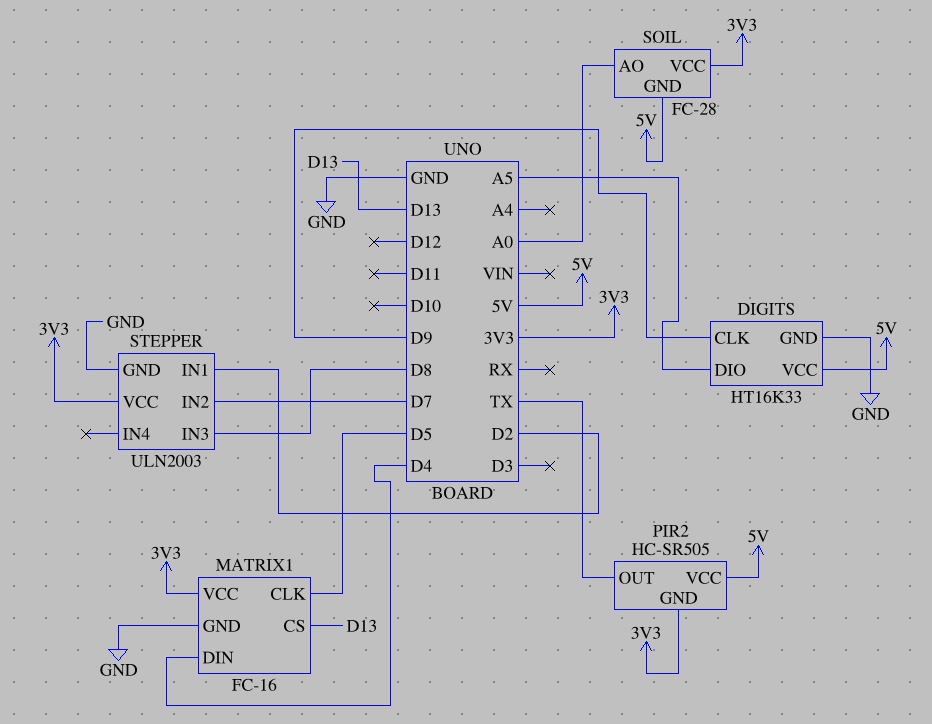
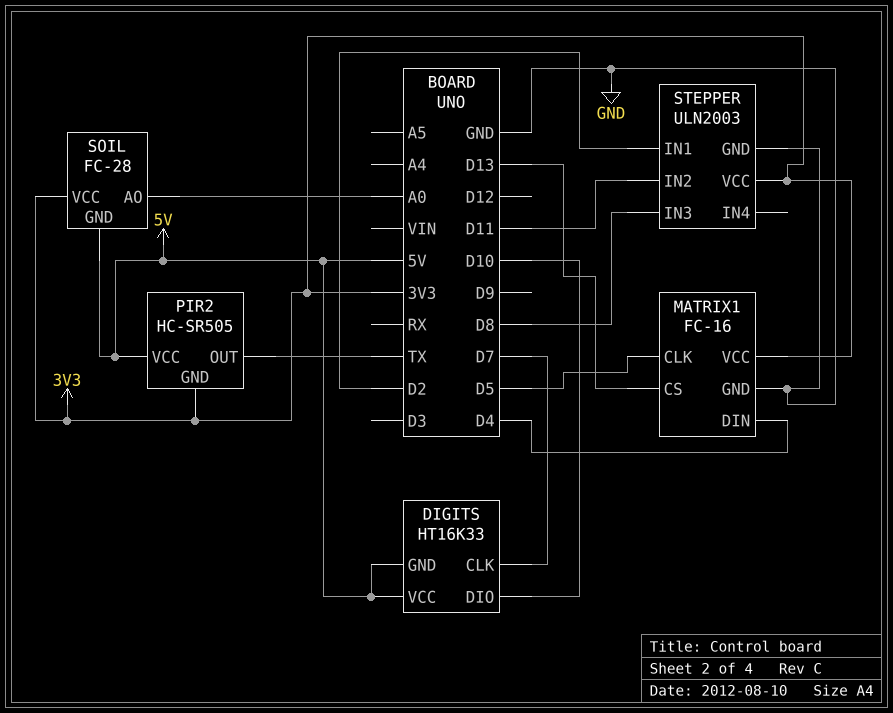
DIGITS pin CLK: D9 -> D7
DIGITS pin DIO: A5 -> D10
DIGITS pin GND: GND -> 5V
STEPPER pin IN2: D7 -> D11

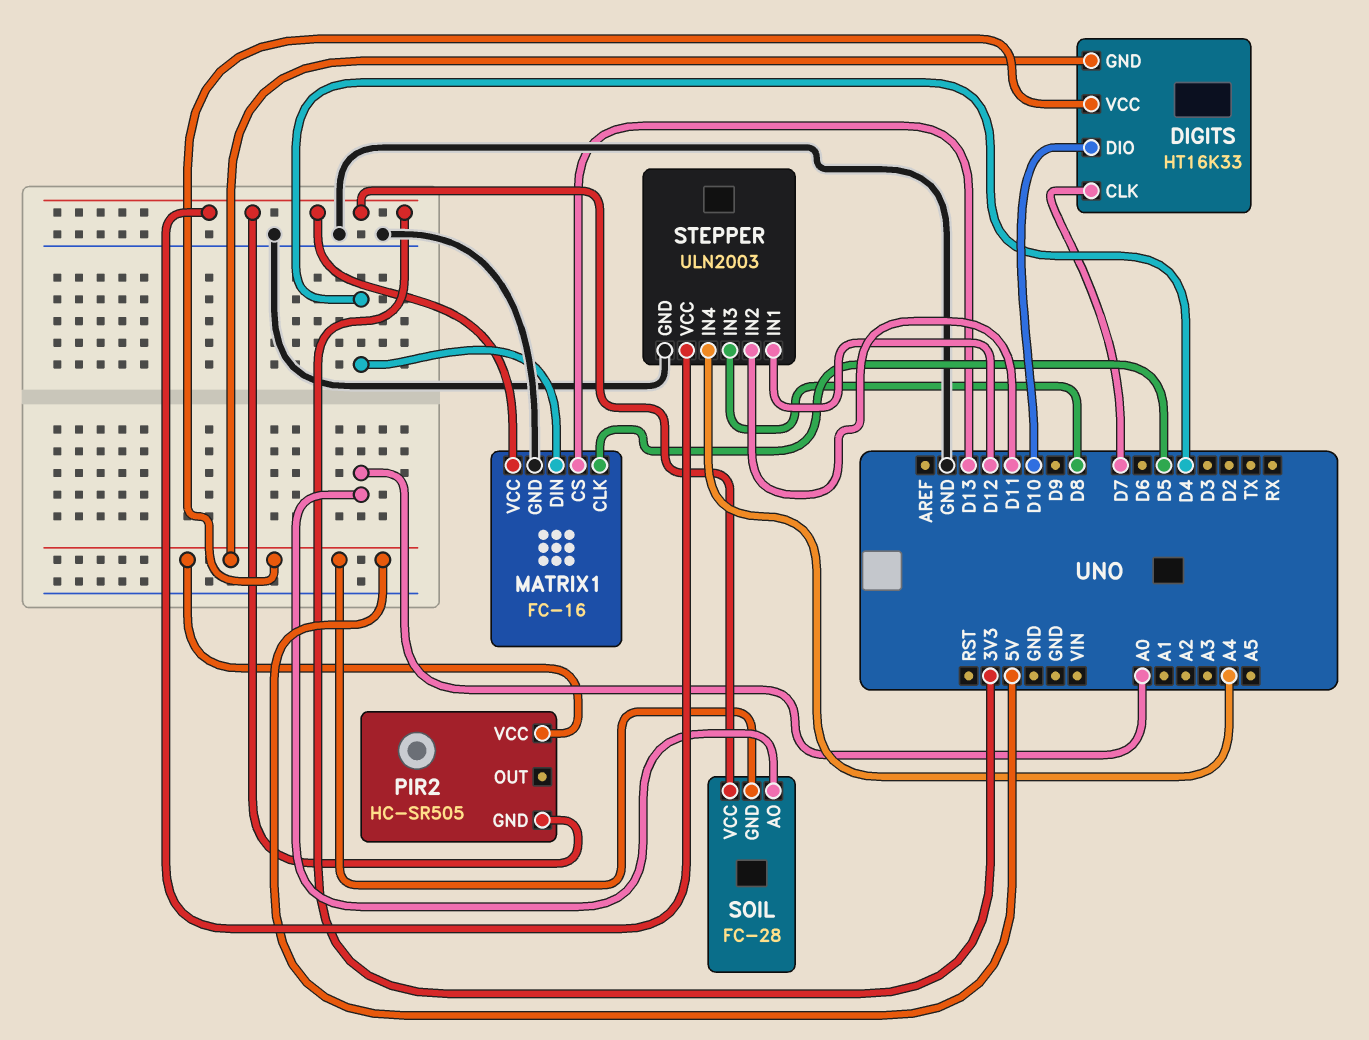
PIR2 pin OUT: TX -> none
STEPPER pin IN1: D2 -> D12
STEPPER pin IN4: none -> A4

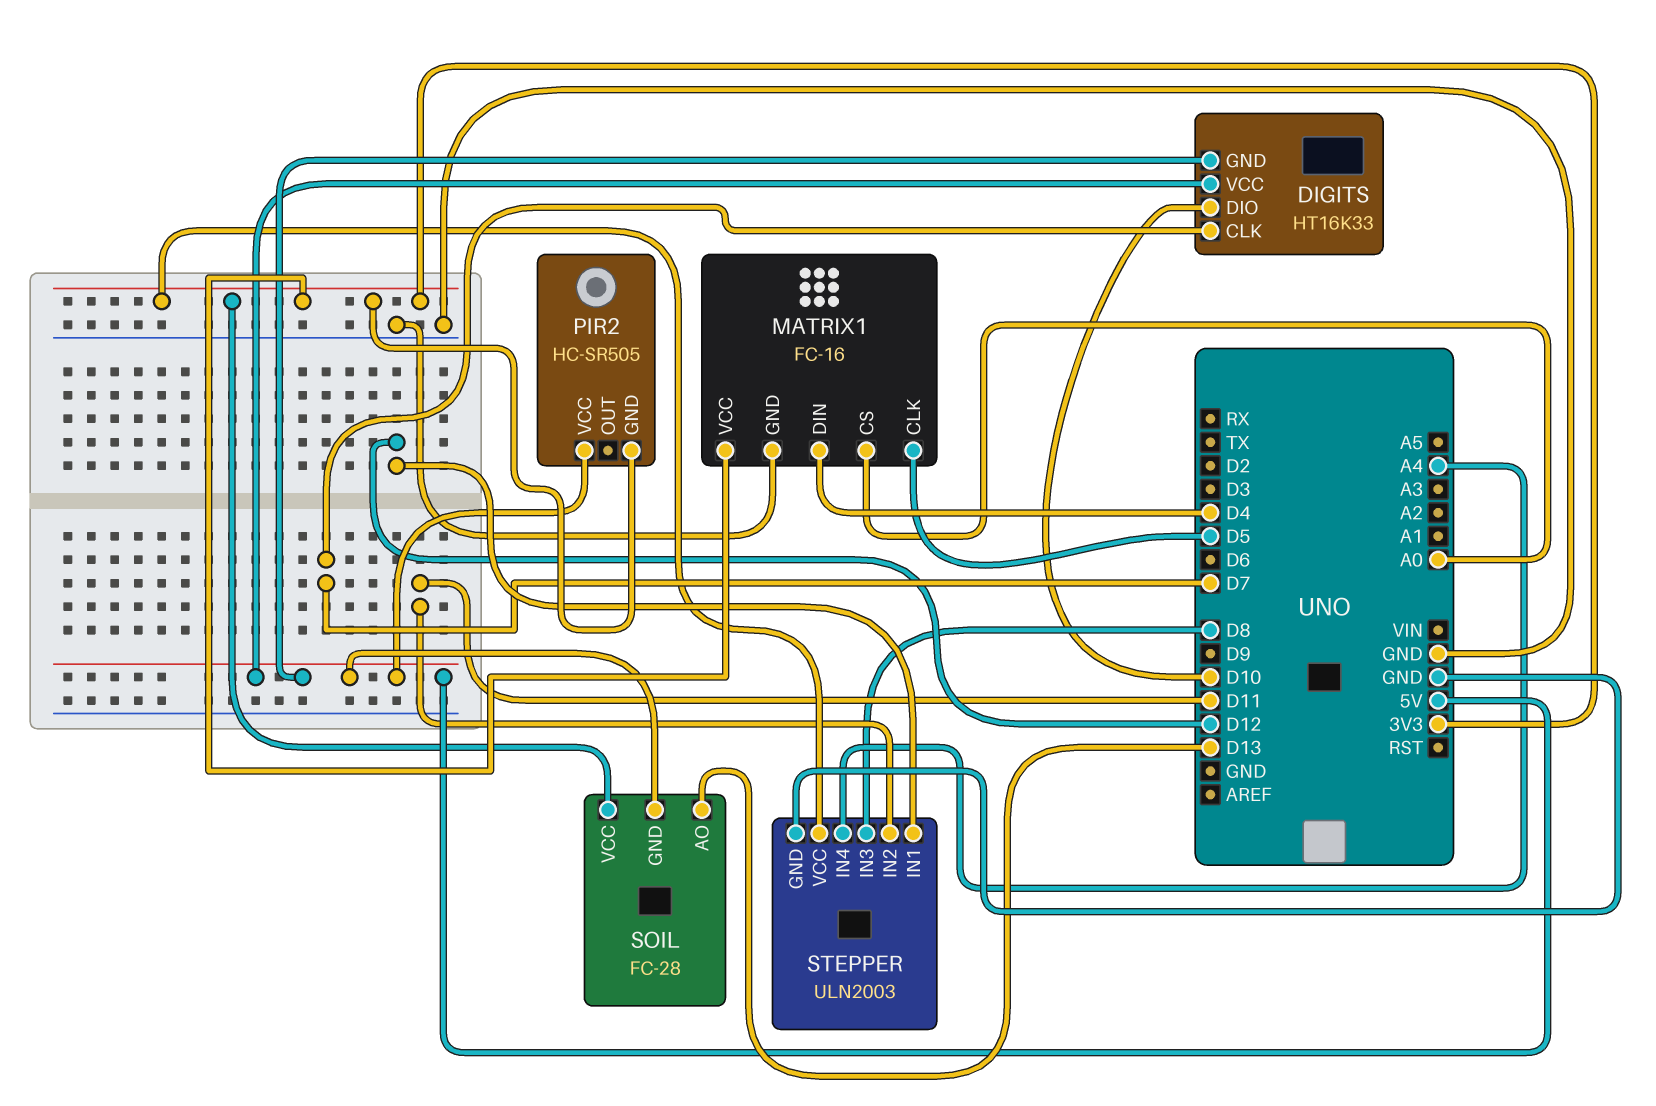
MATRIX1 pin CS: D13 -> A0
SOIL pin AO: A0 -> D13

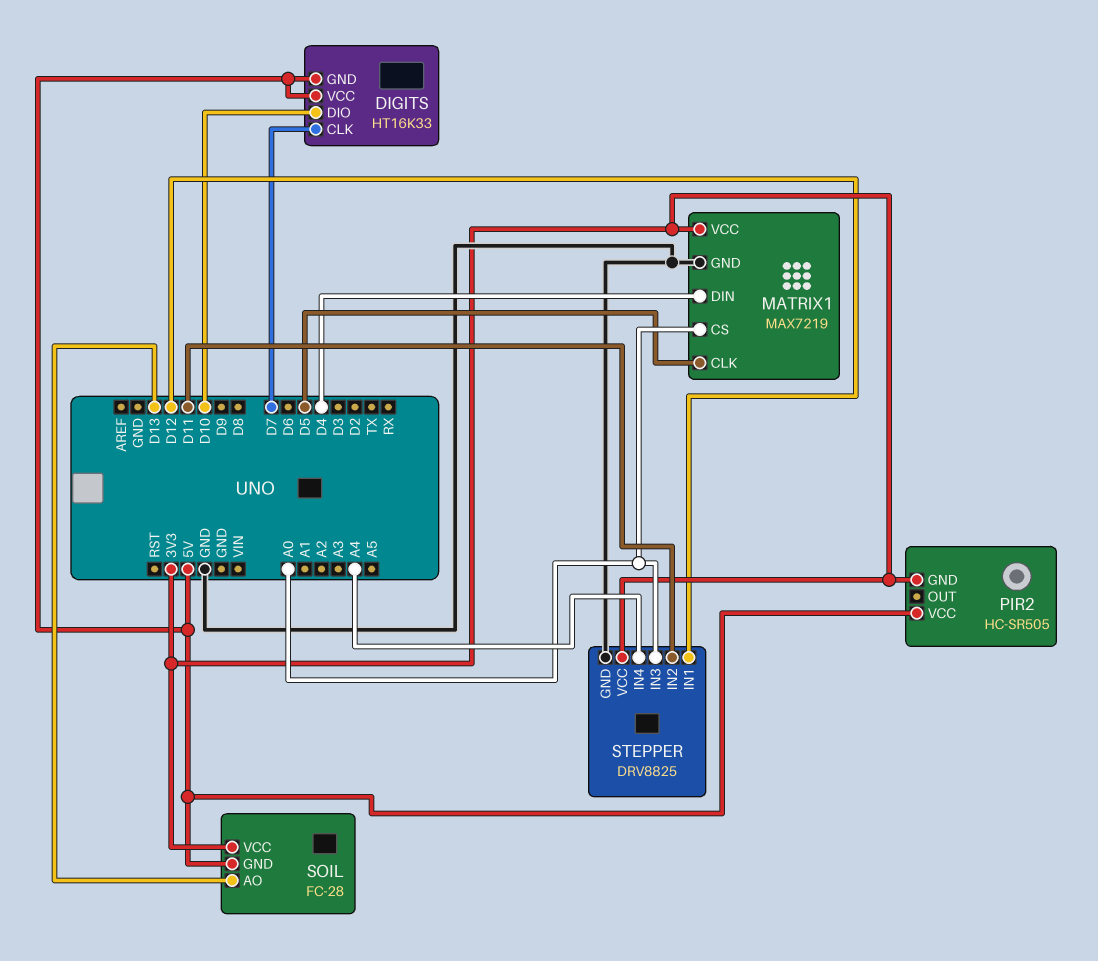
MATRIX1: FC-16 -> MAX7219
STEPPER: ULN2003 -> DRV8825
STEPPER pin IN3: D8 -> A0

